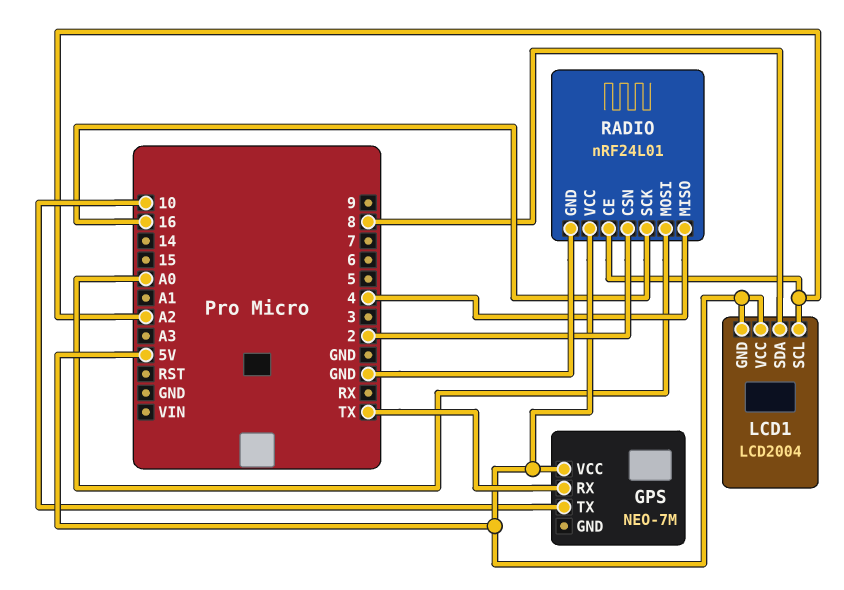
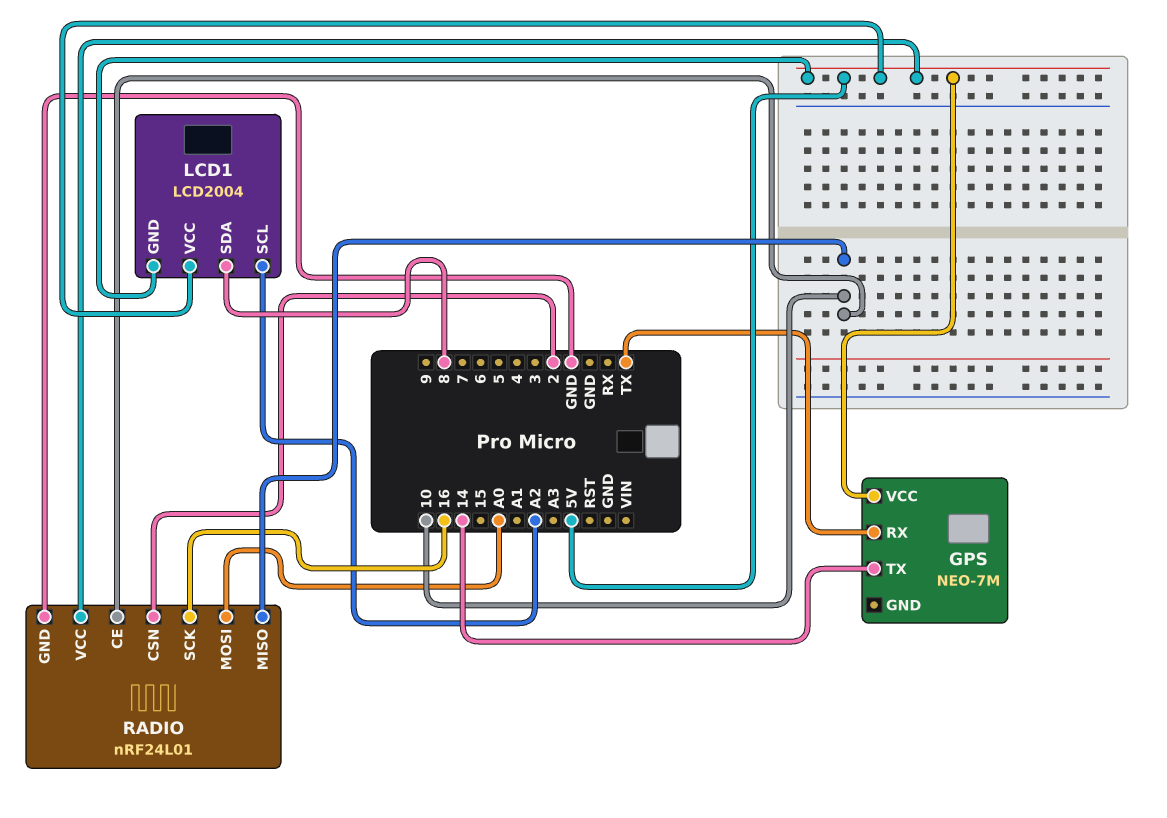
GPS pin TX: 10 -> 14
RADIO pin CE: A2 -> 10
RADIO pin MISO: 4 -> 10

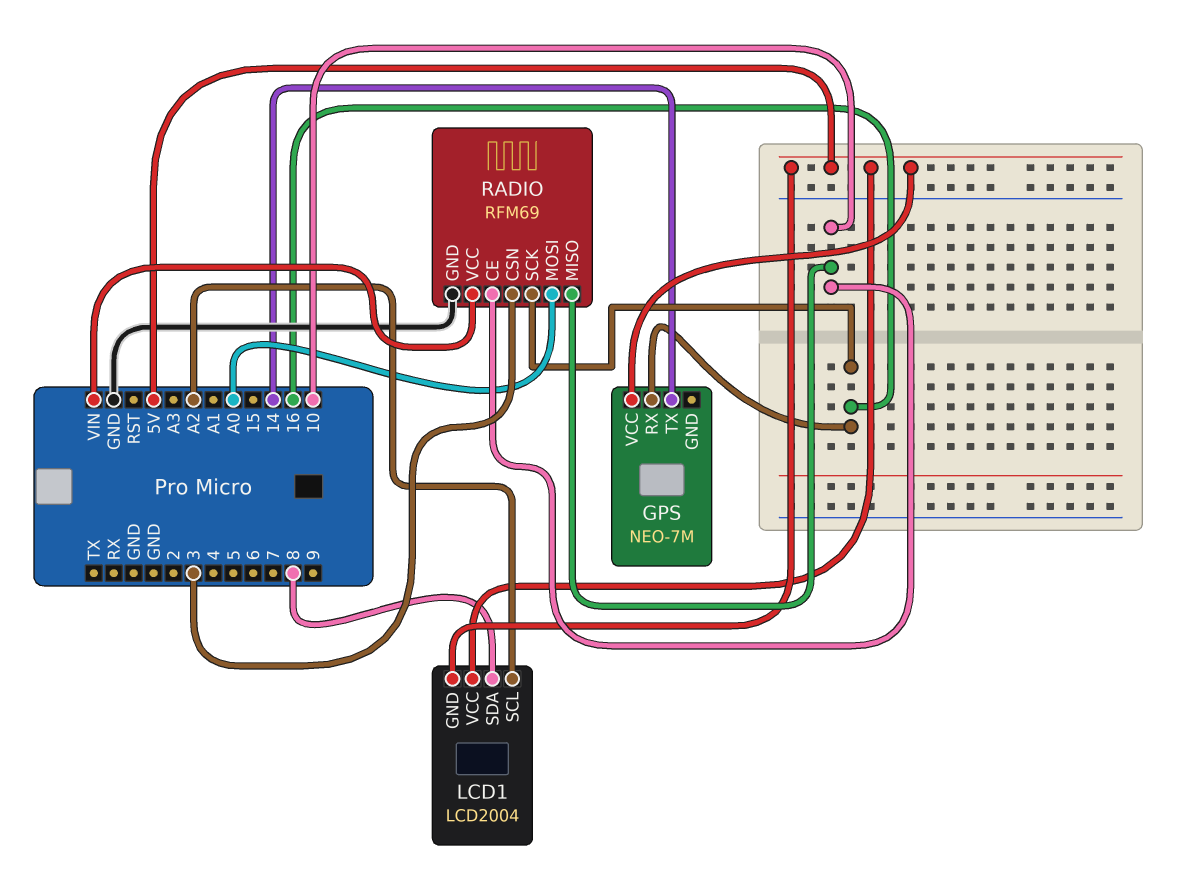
GPS pin RX: TX -> 16
RADIO: nRF24L01 -> RFM69
RADIO pin CSN: 2 -> 3
RADIO pin VCC: 5V -> VIN

